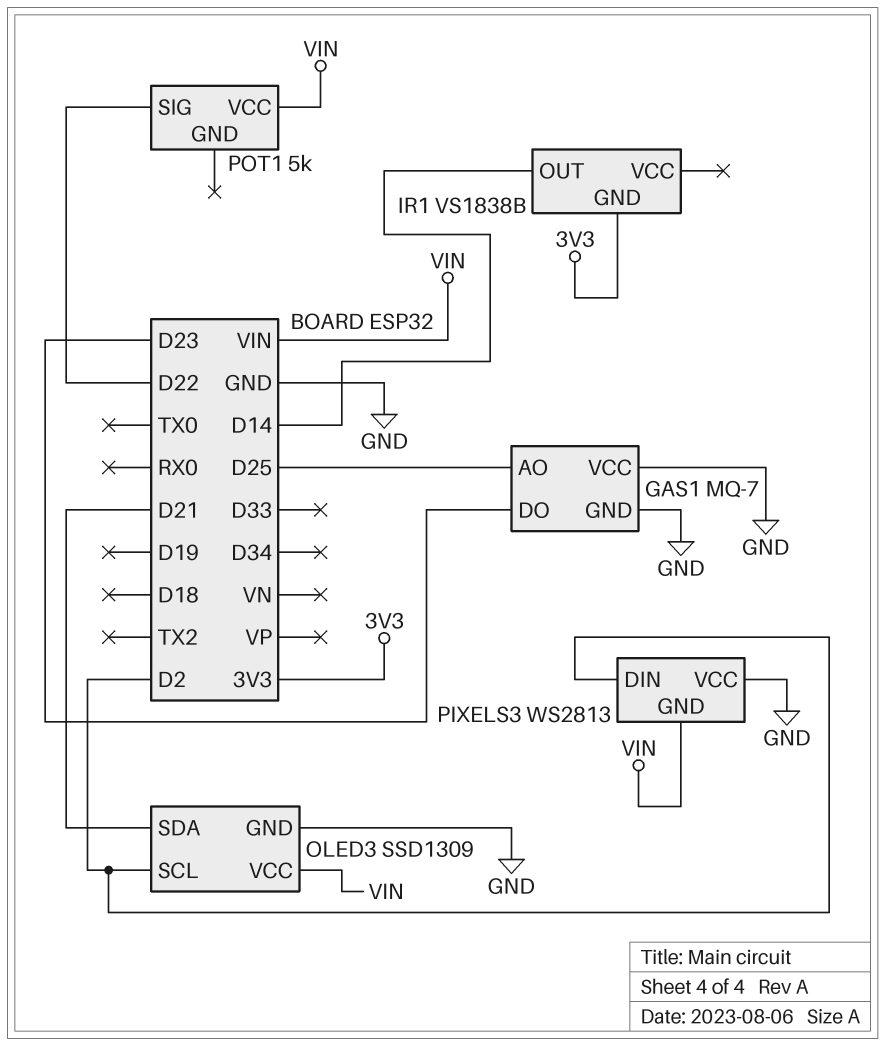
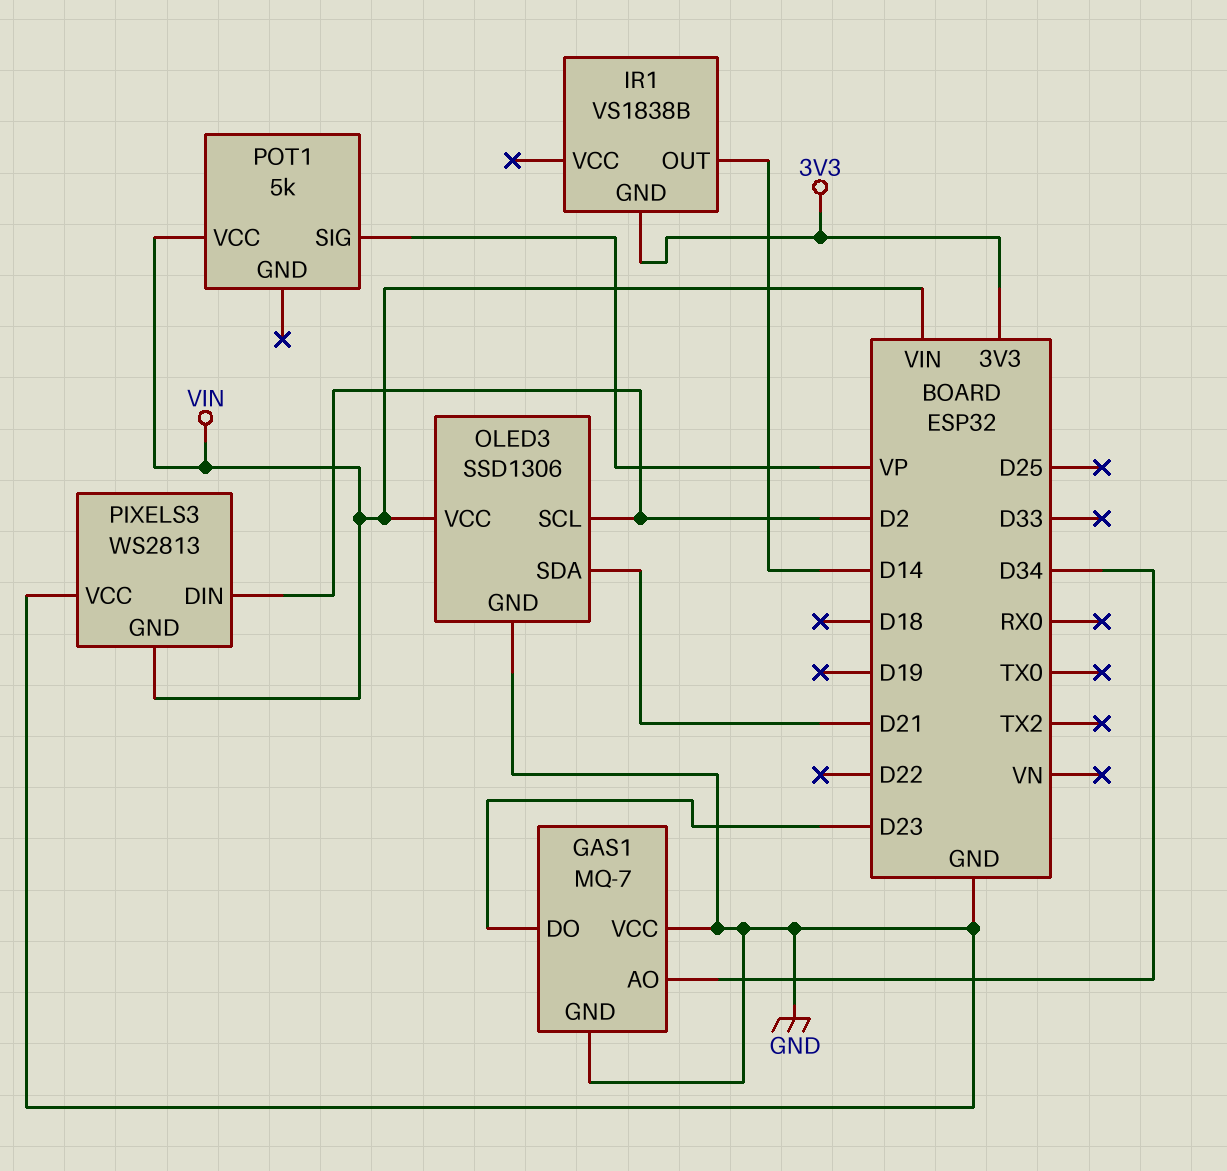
GAS1 pin AO: D25 -> D34
OLED3: SSD1309 -> SSD1306
POT1 pin SIG: D22 -> VP

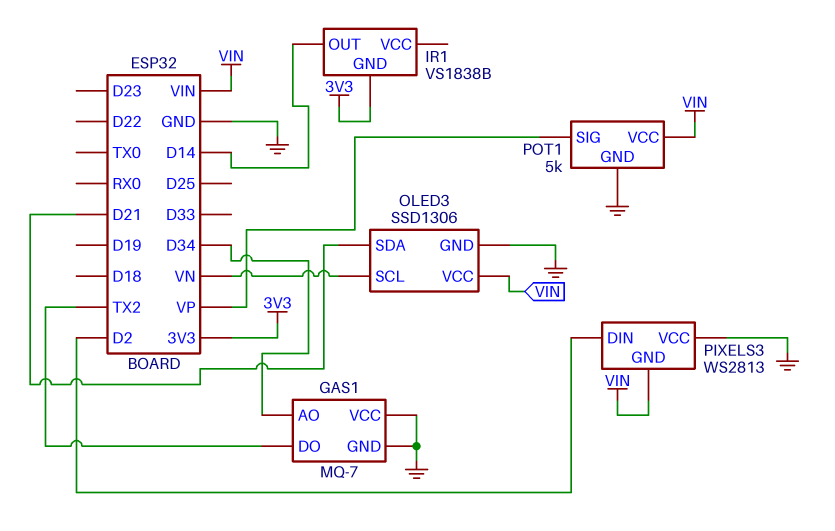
GAS1 pin DO: D23 -> TX2
OLED3 pin SCL: D2 -> VN
POT1 pin GND: none -> GND

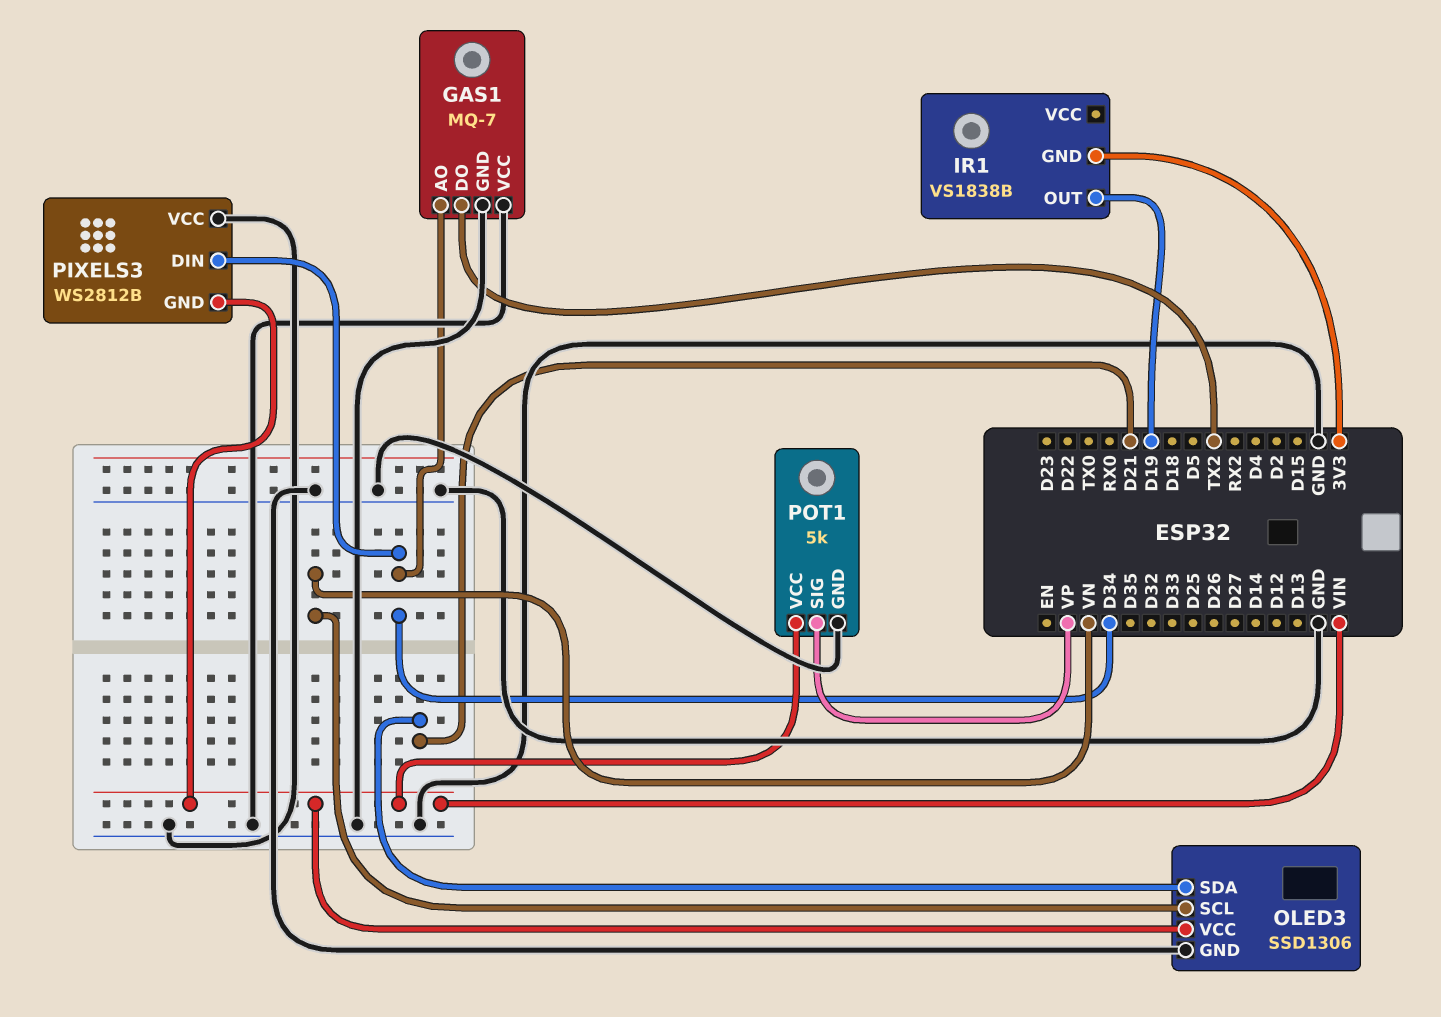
IR1 pin OUT: D14 -> D19
PIXELS3: WS2813 -> WS2812B
PIXELS3 pin DIN: D2 -> D34

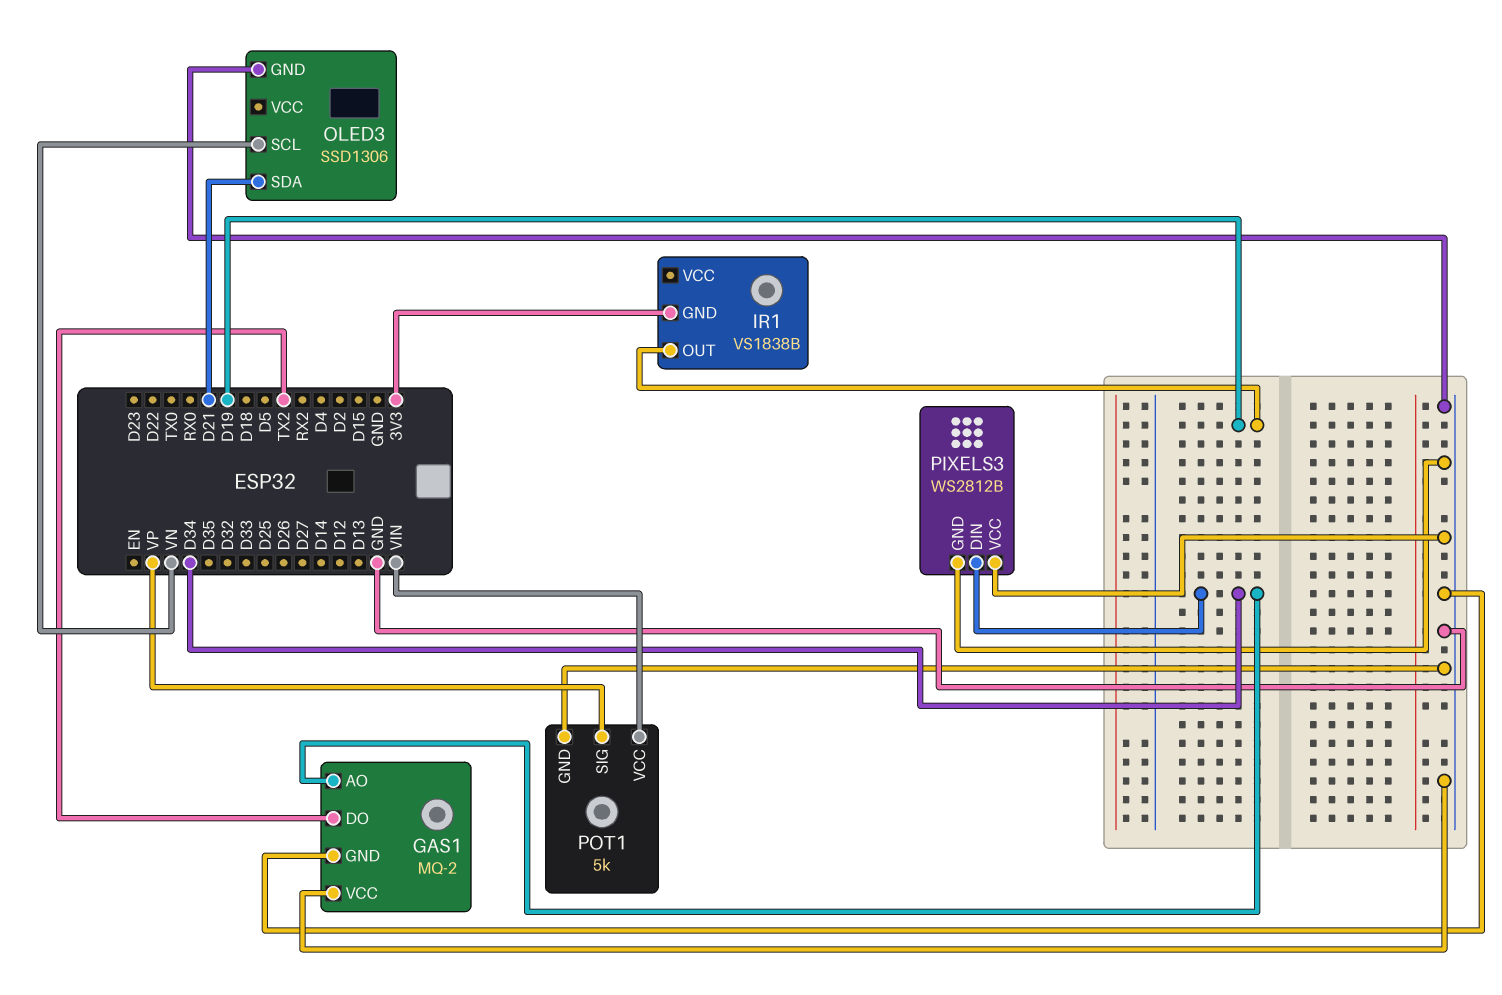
GAS1: MQ-7 -> MQ-2
OLED3 pin VCC: VIN -> none
PIXELS3 pin GND: VIN -> GND

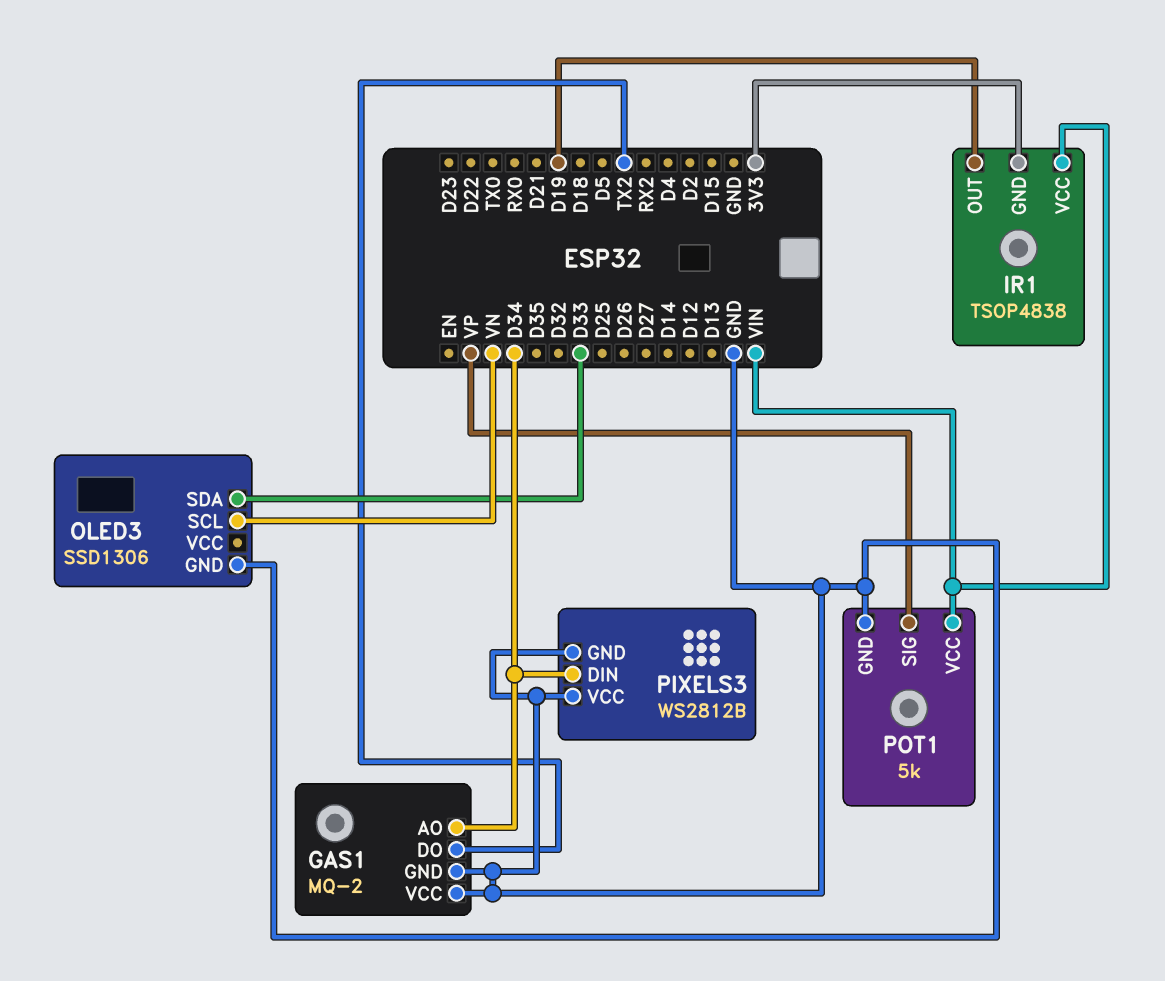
IR1: VS1838B -> TSOP4838
IR1 pin VCC: none -> VIN
OLED3 pin SDA: D21 -> D33

